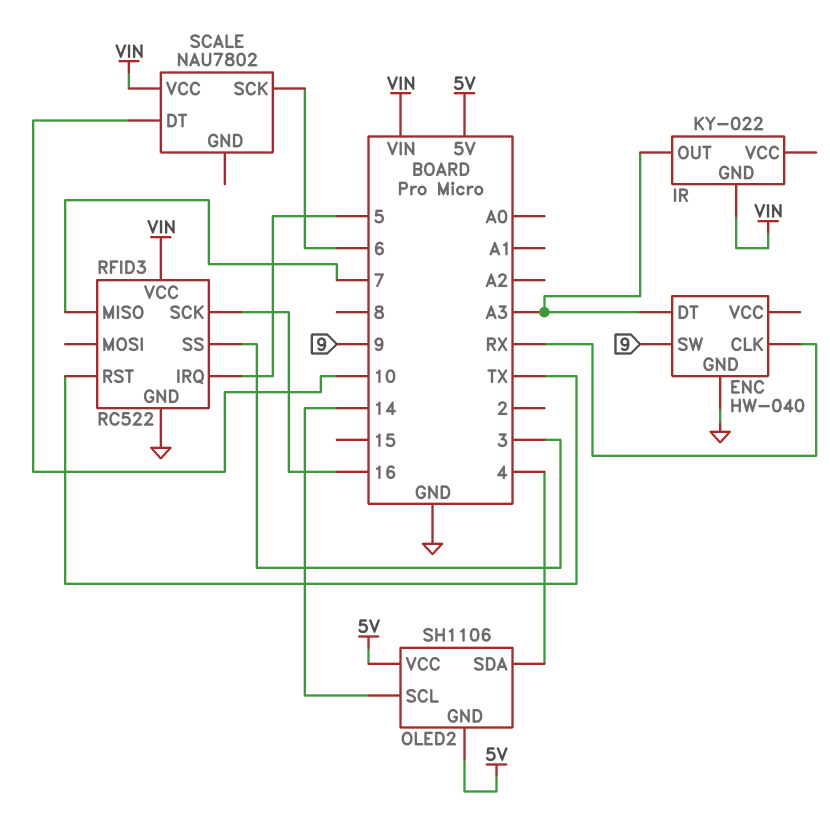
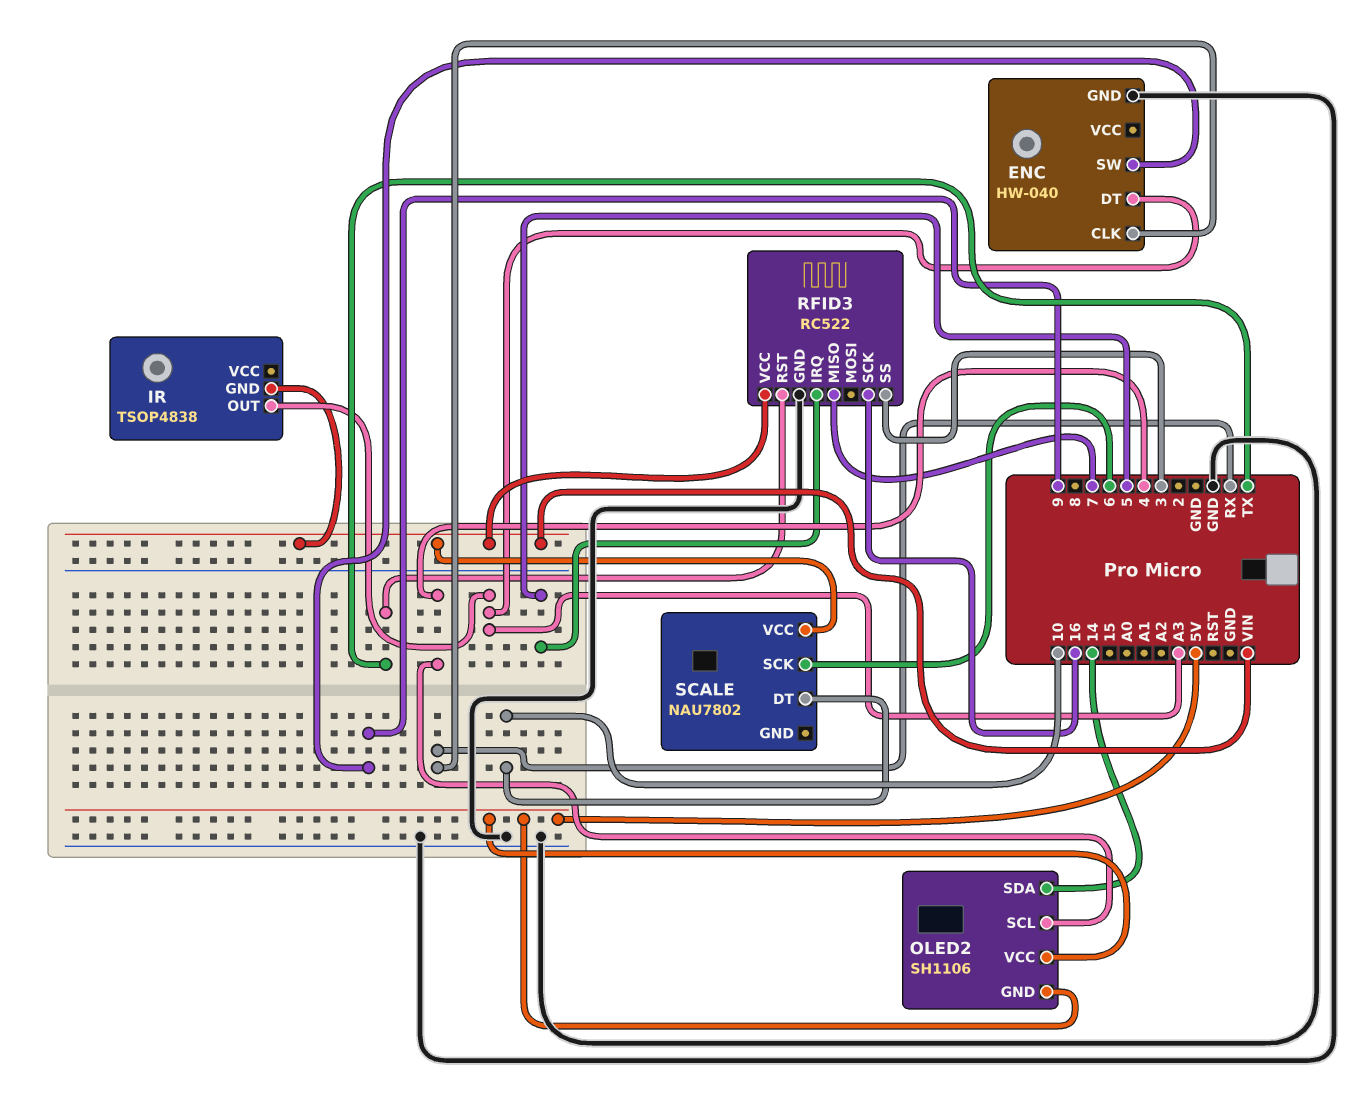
IR: KY-022 -> TSOP4838
OLED2 pin SCL: 14 -> 4
OLED2 pin SDA: 4 -> 14

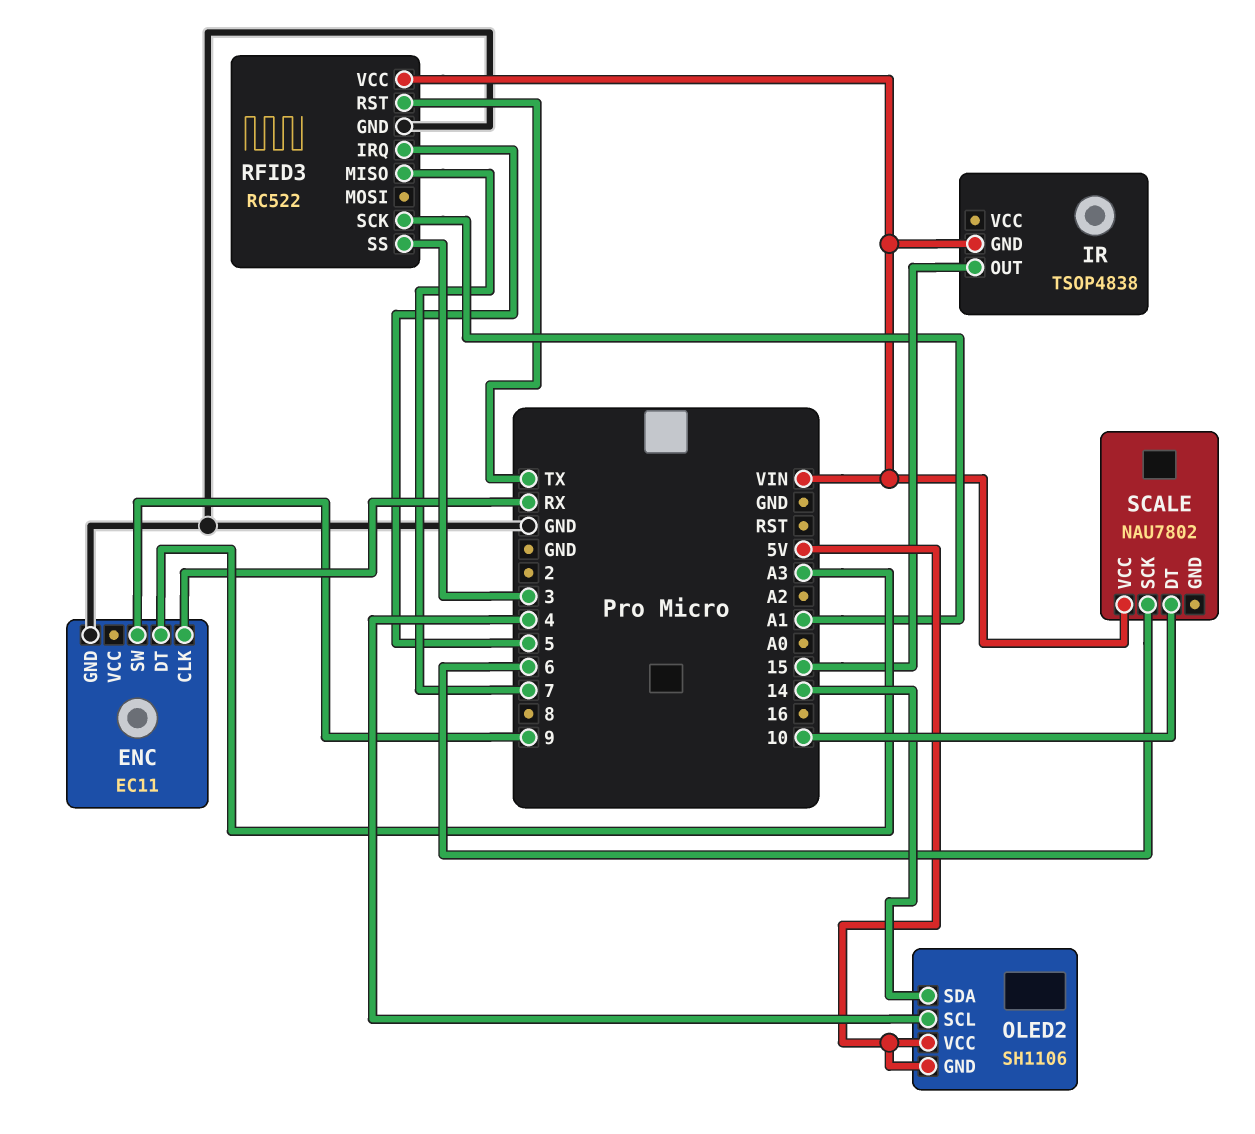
ENC: HW-040 -> EC11
IR pin OUT: A3 -> 15
RFID3 pin SCK: 16 -> A1

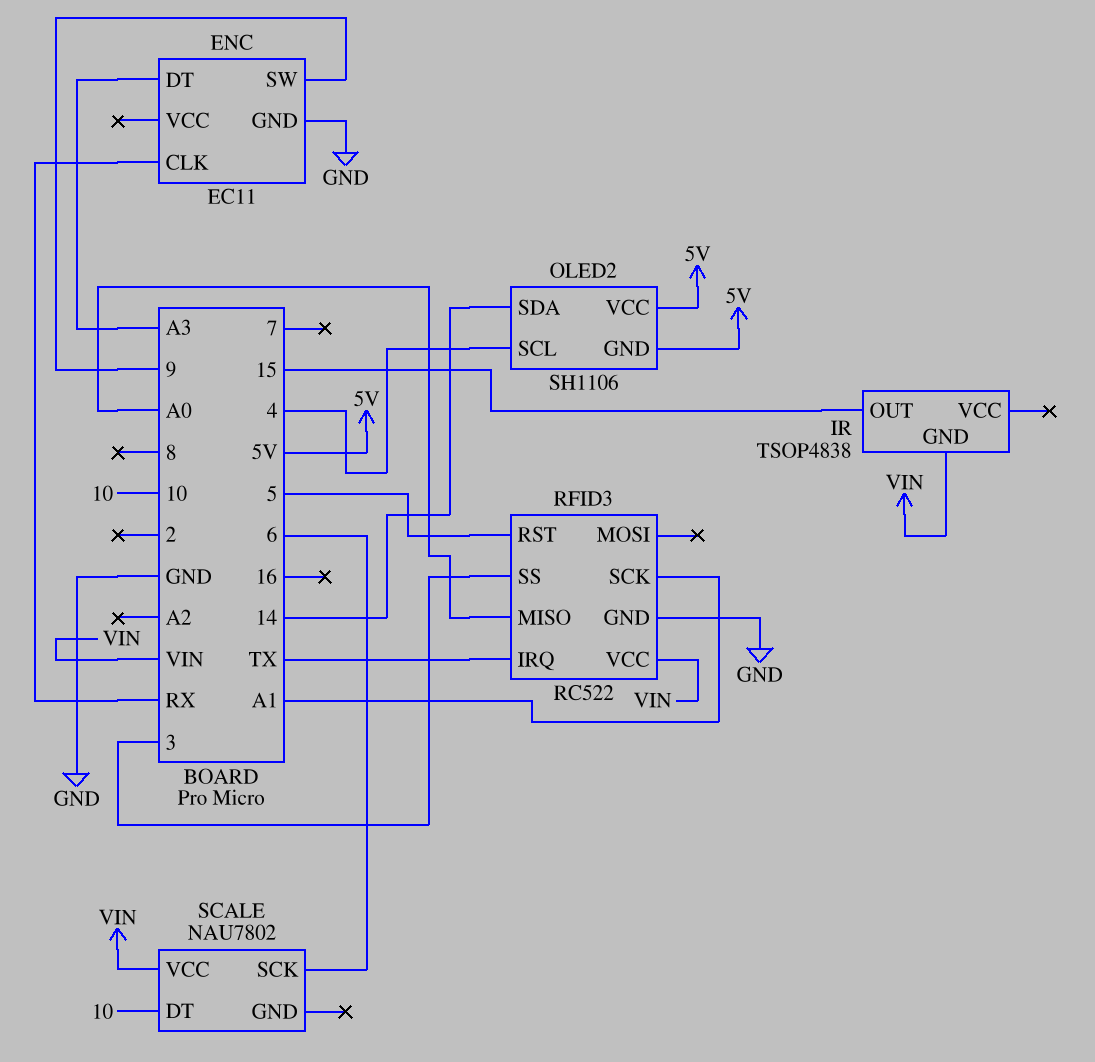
RFID3 pin IRQ: 5 -> TX
RFID3 pin MISO: 7 -> A0
RFID3 pin RST: TX -> 5

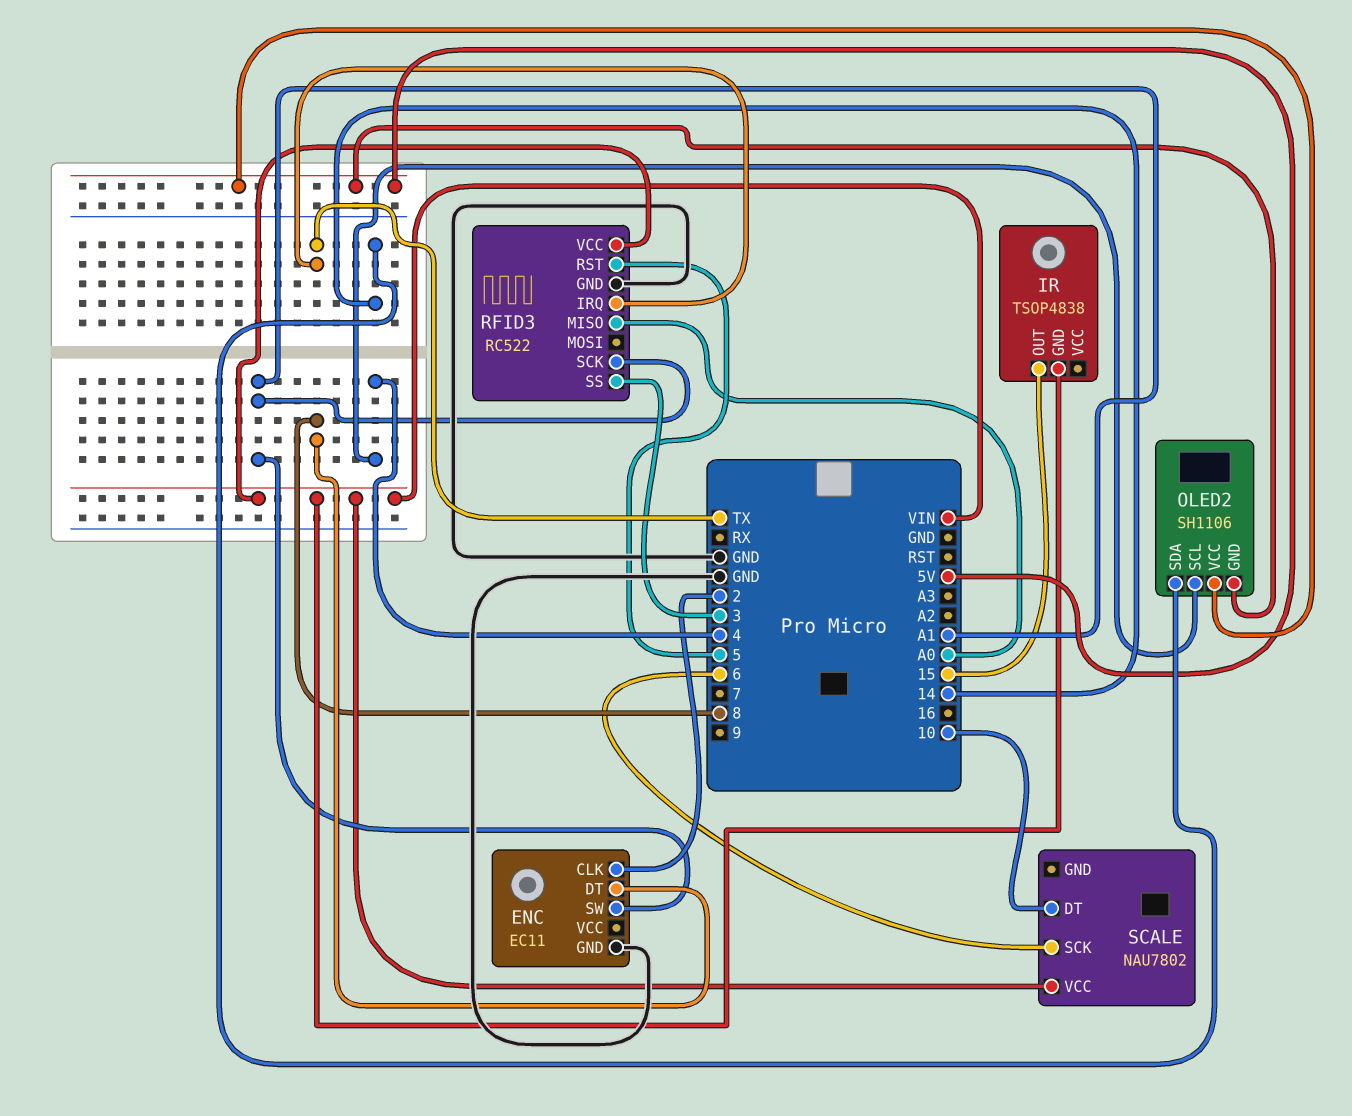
ENC pin CLK: RX -> 2
ENC pin DT: A3 -> 8
ENC pin SW: 9 -> A1

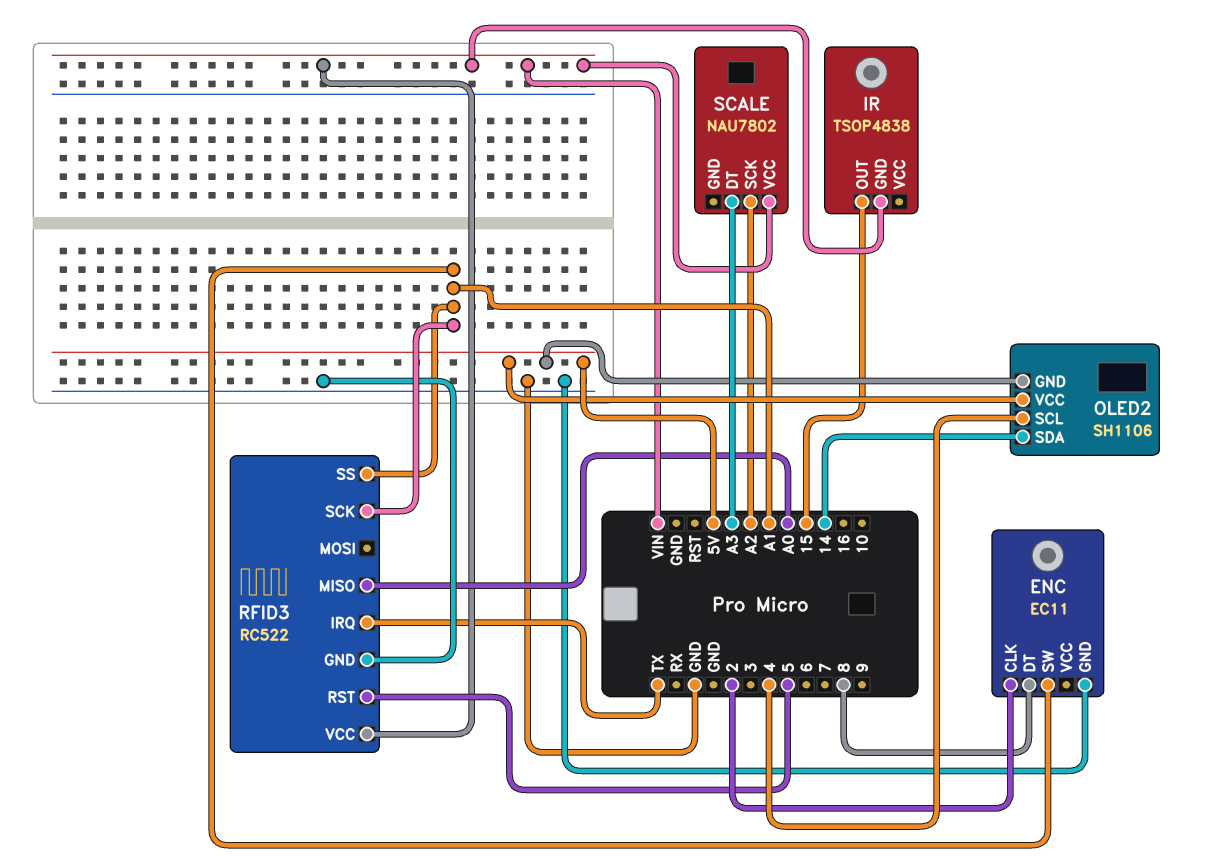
RFID3 pin SS: 3 -> A1
SCALE pin DT: 10 -> A3
SCALE pin SCK: 6 -> A2

